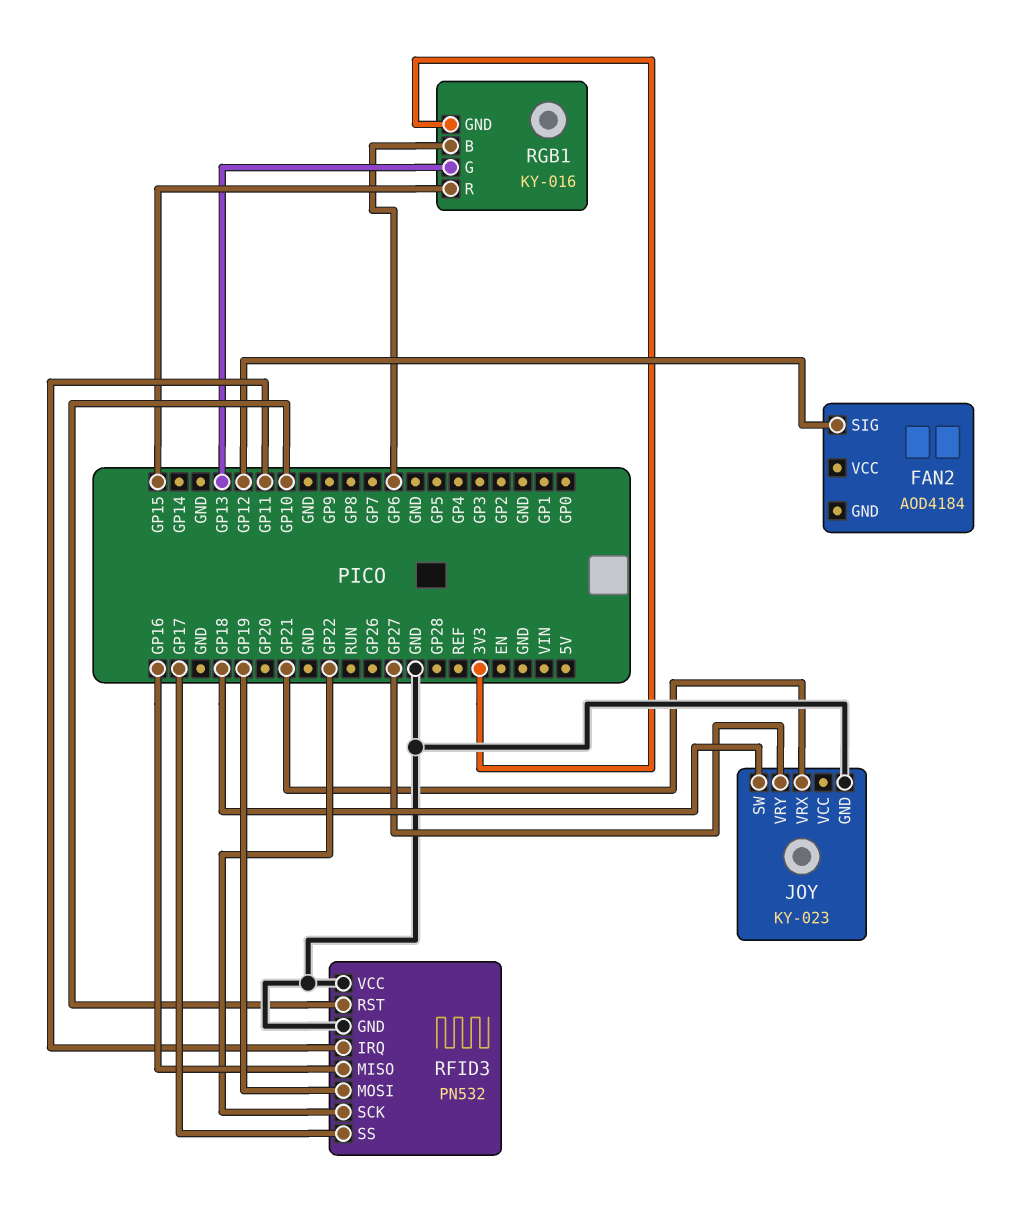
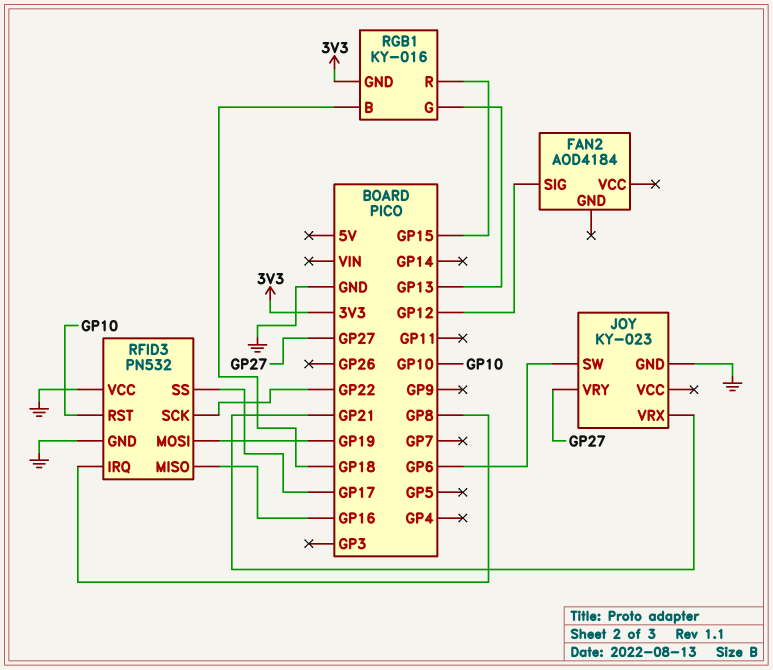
JOY pin SW: GP18 -> GP6
RFID3 pin IRQ: GP11 -> GP8
RGB1 pin B: GP6 -> GP18

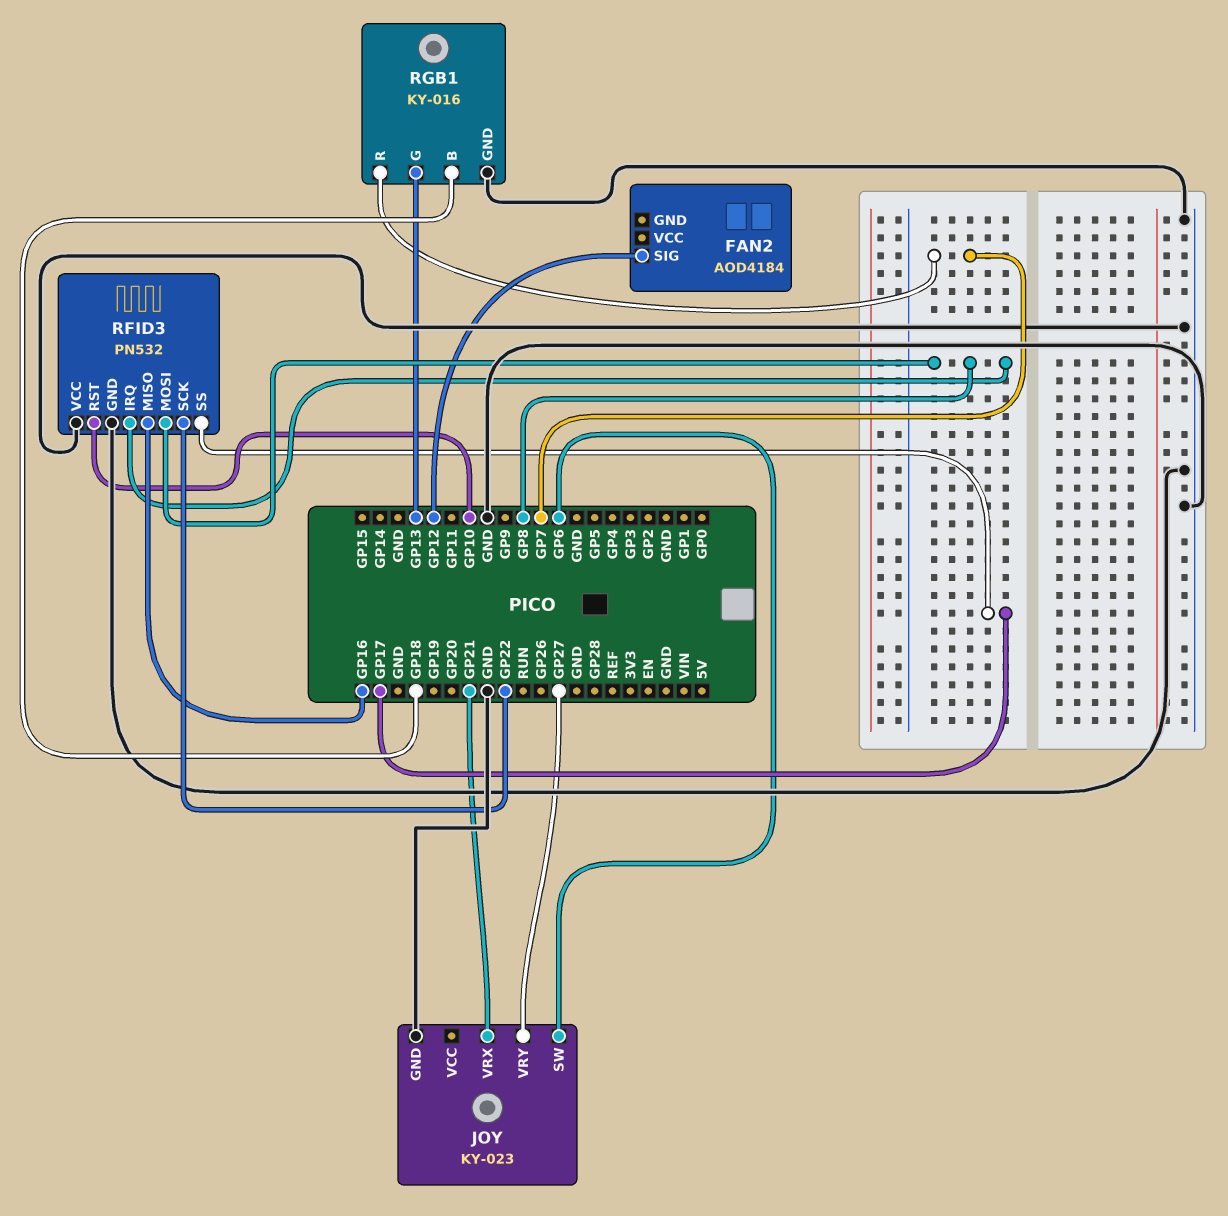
RFID3 pin MOSI: GP19 -> GP8
RGB1 pin GND: 3V3 -> GND
RGB1 pin R: GP15 -> GP7

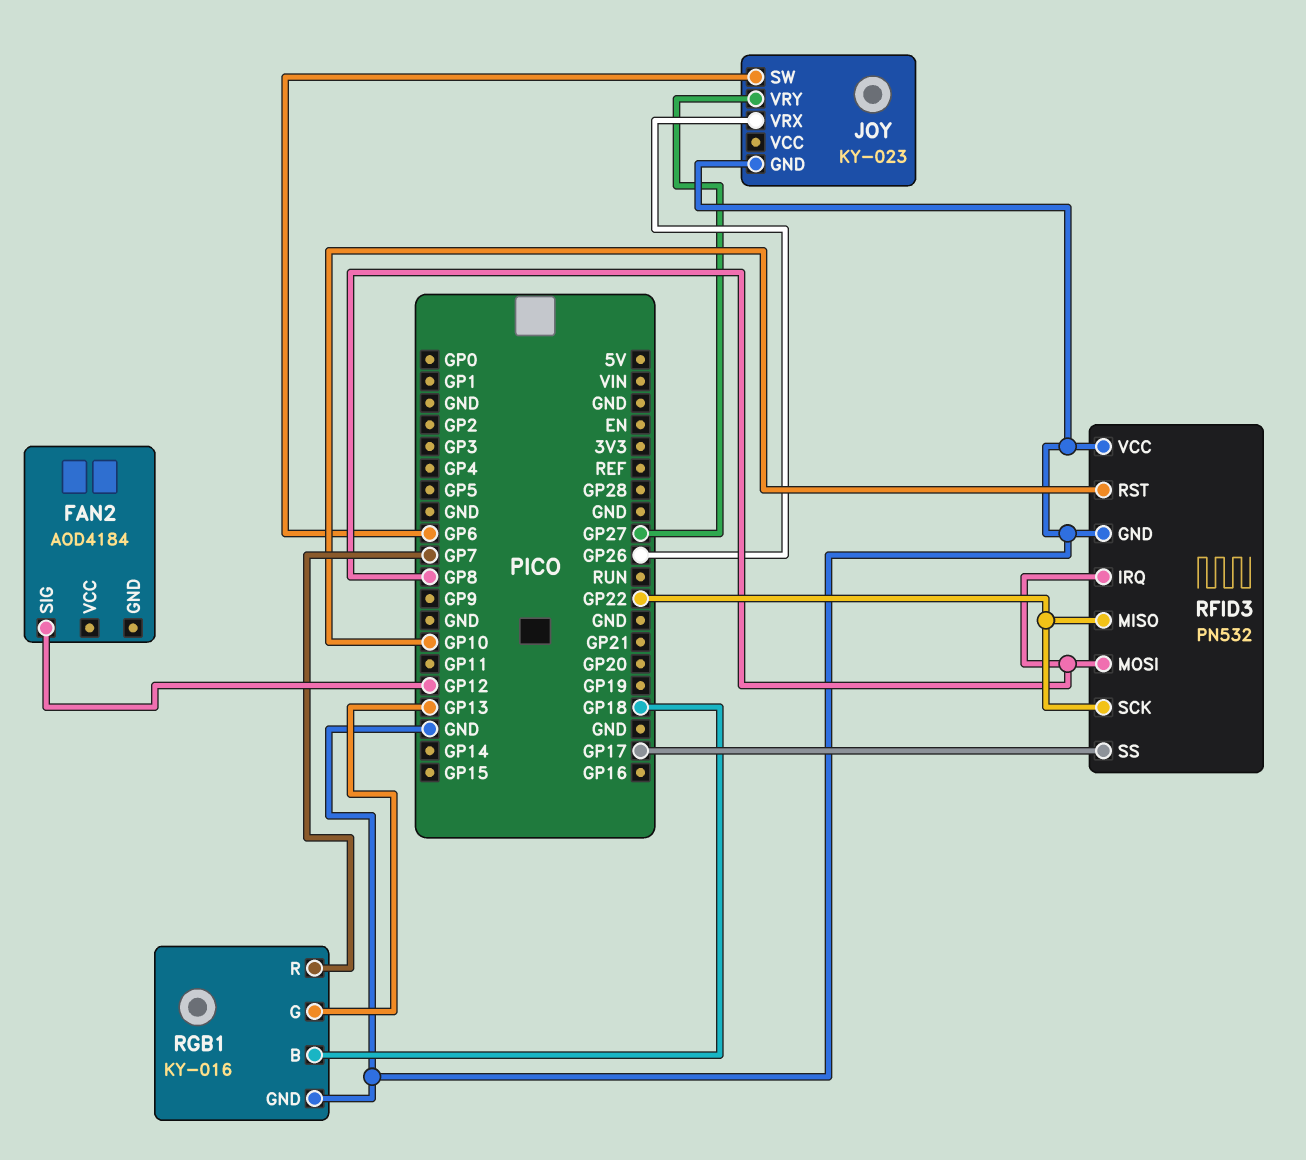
JOY pin VRX: GP21 -> GP26
RFID3 pin MISO: GP16 -> GP22

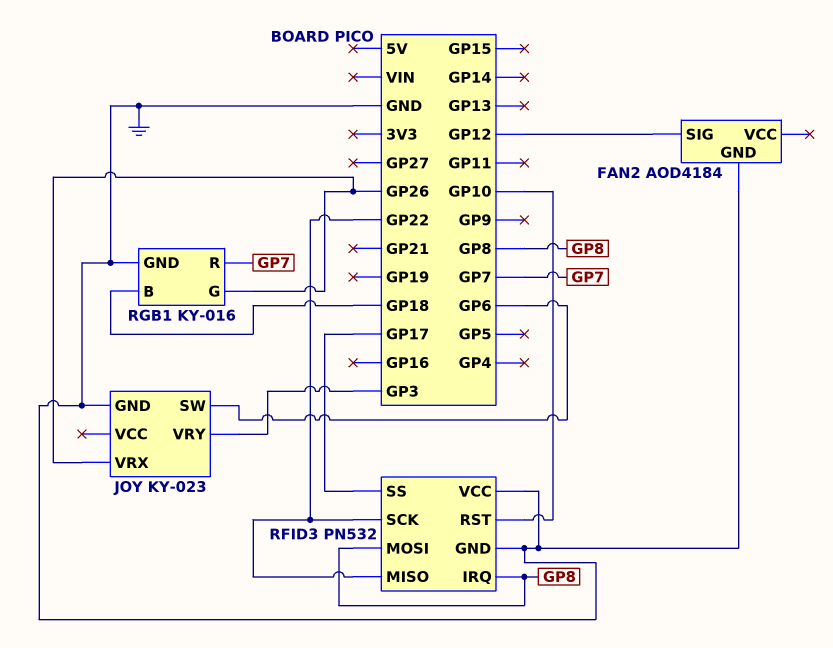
FAN2 pin GND: none -> GND
JOY pin VRY: GP27 -> GP3
RGB1 pin G: GP13 -> GP26

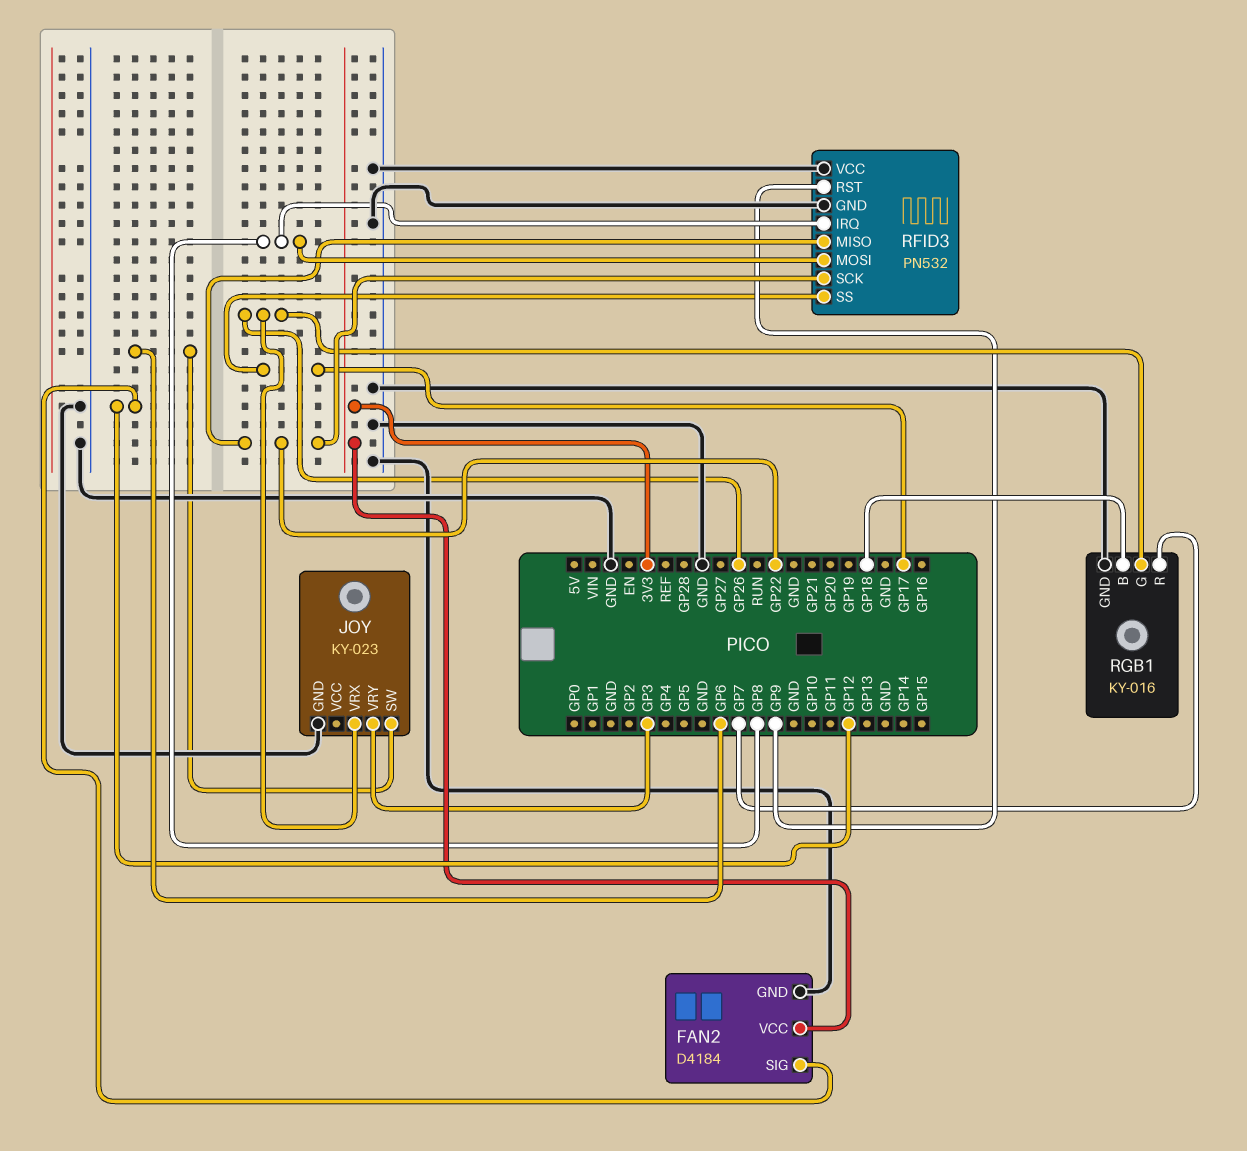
FAN2: AOD4184 -> D4184
FAN2 pin VCC: none -> 3V3
RFID3 pin RST: GP10 -> GP9

